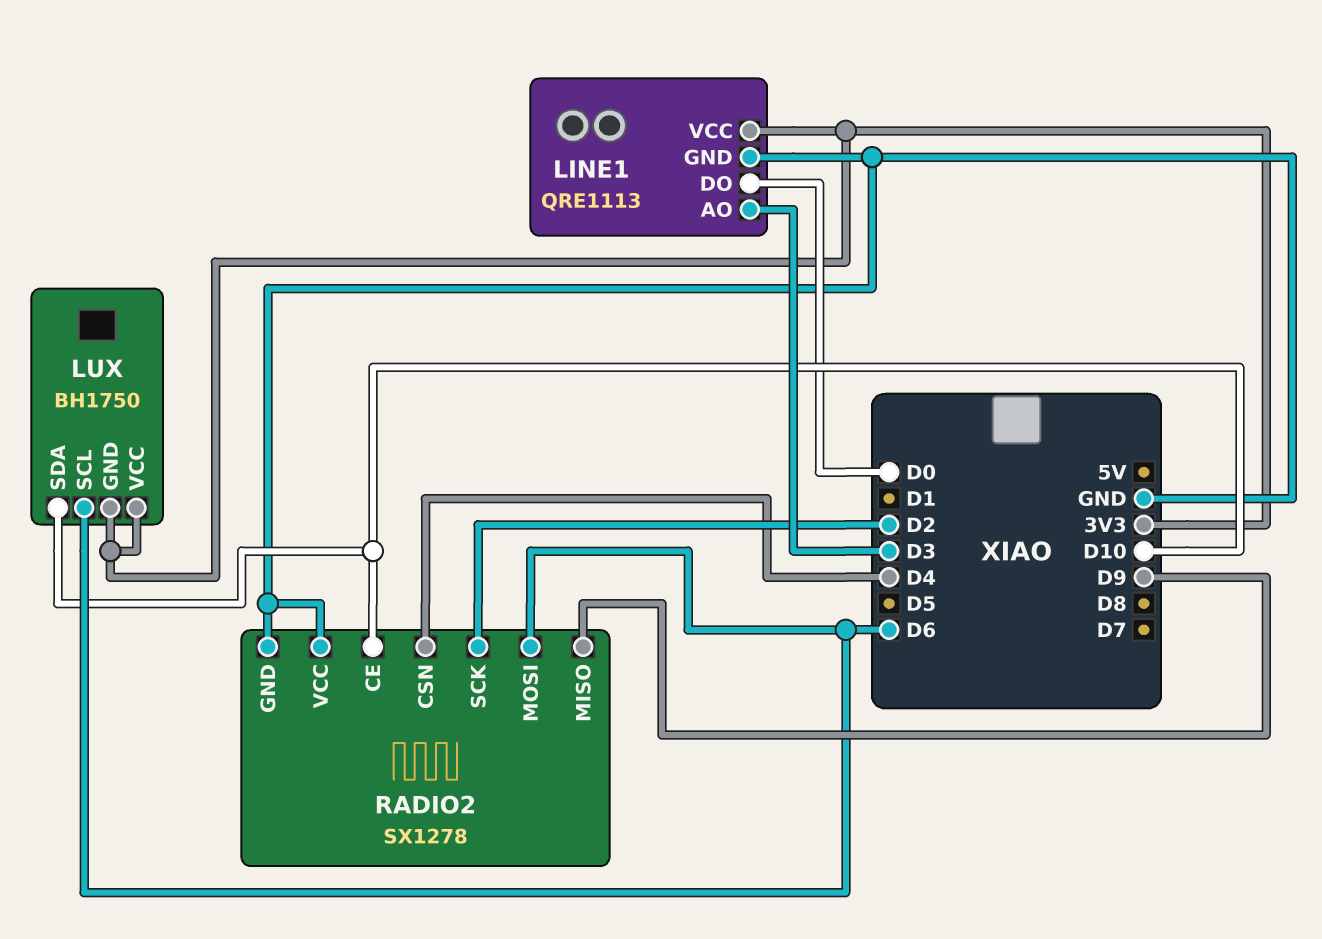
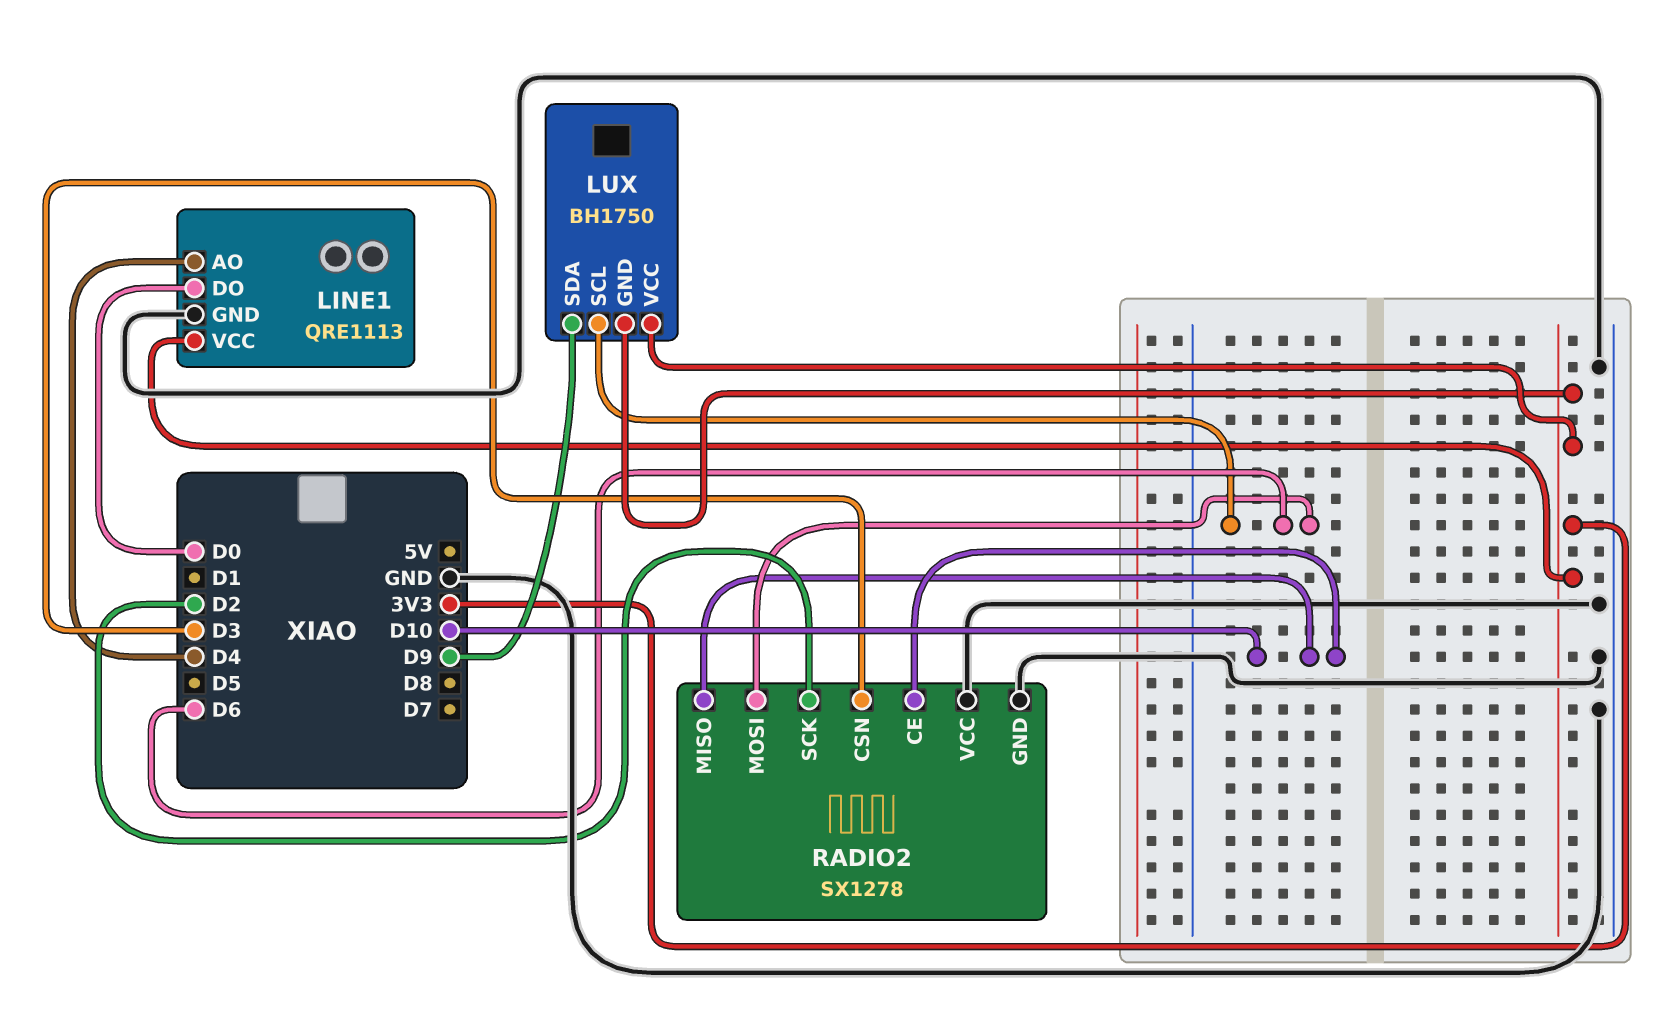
LINE1 pin AO: D3 -> D4
LUX pin SDA: D10 -> D9
RADIO2 pin CSN: D4 -> D3
RADIO2 pin MISO: D9 -> D10

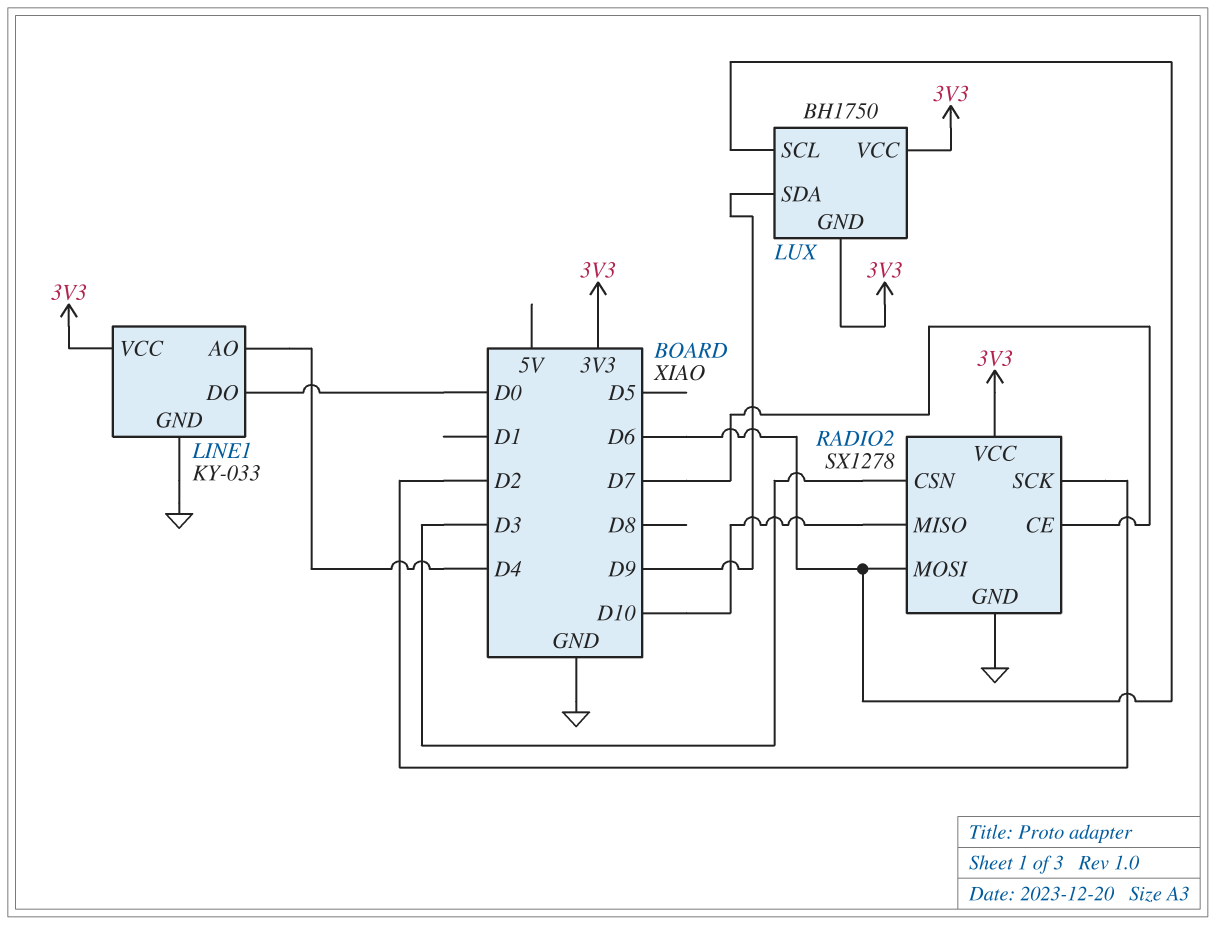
LINE1: QRE1113 -> KY-033
RADIO2 pin CE: D10 -> D7
RADIO2 pin VCC: GND -> 3V3

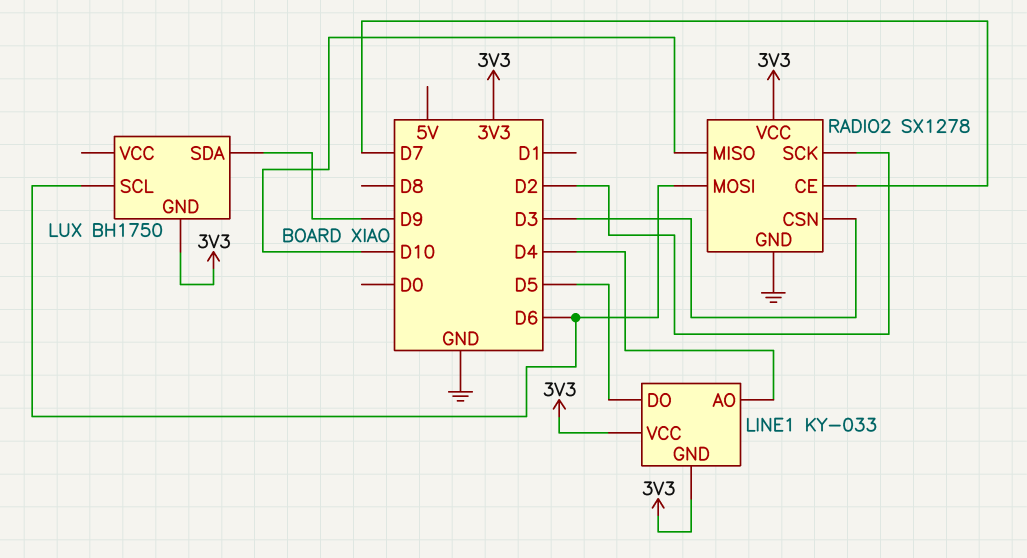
LINE1 pin DO: D0 -> D5
LINE1 pin GND: GND -> 3V3
LUX pin VCC: 3V3 -> none

